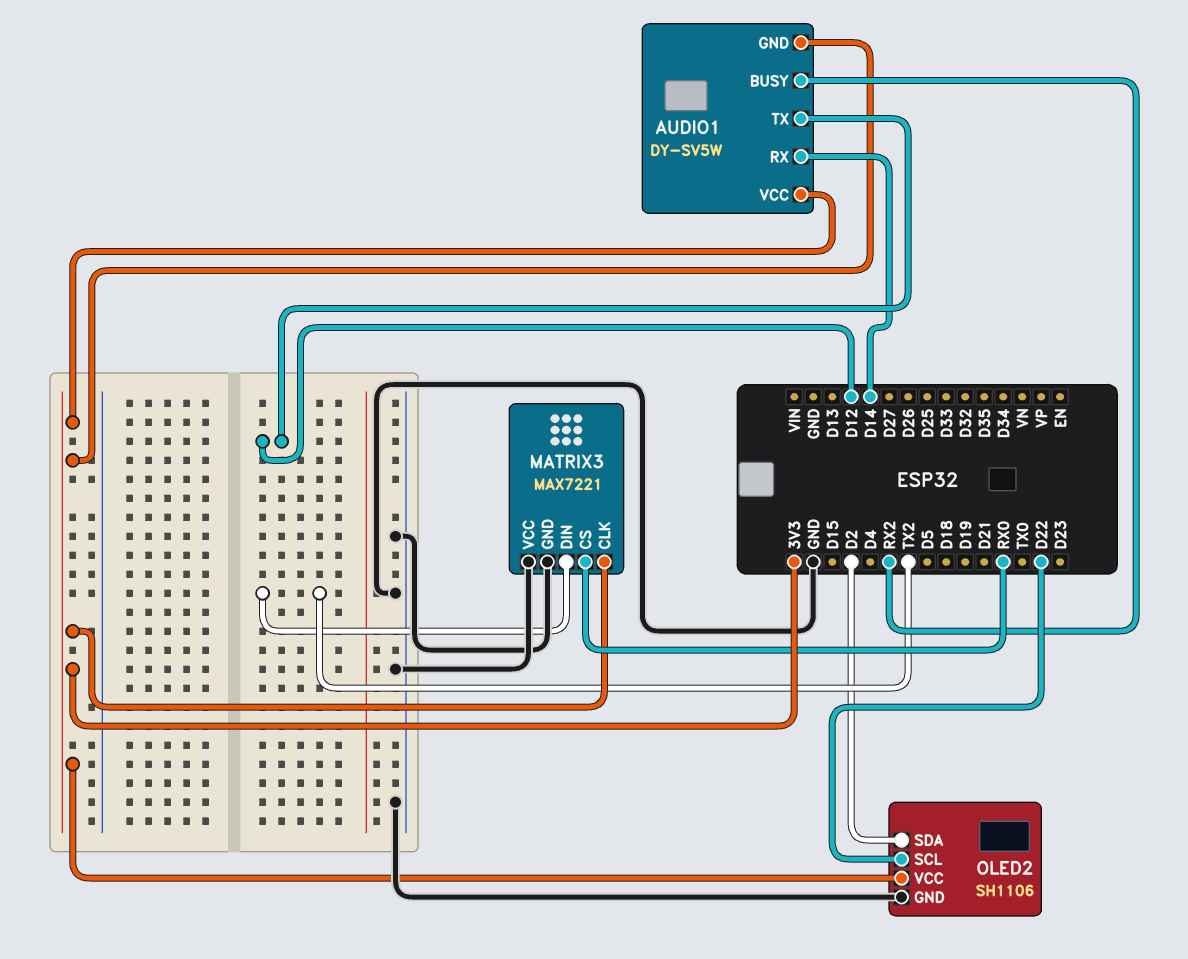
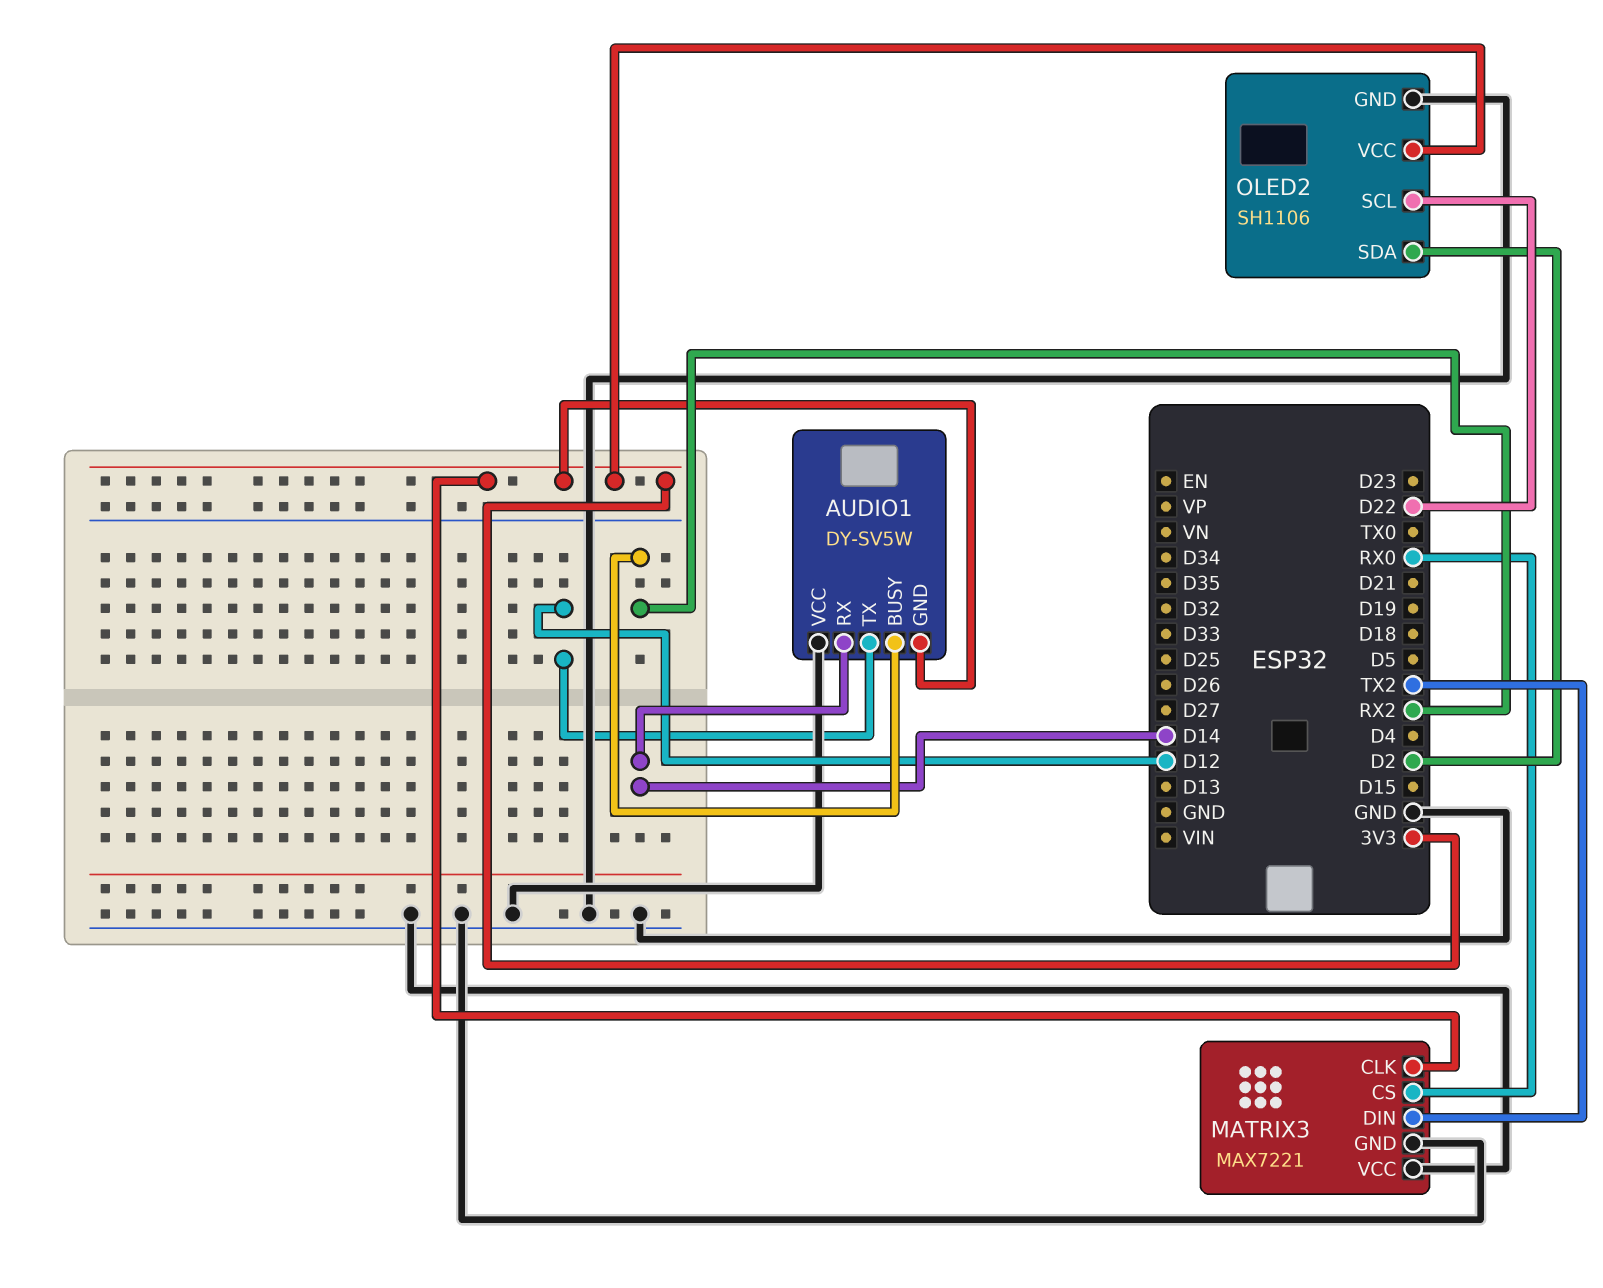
AUDIO1 pin VCC: 3V3 -> GND

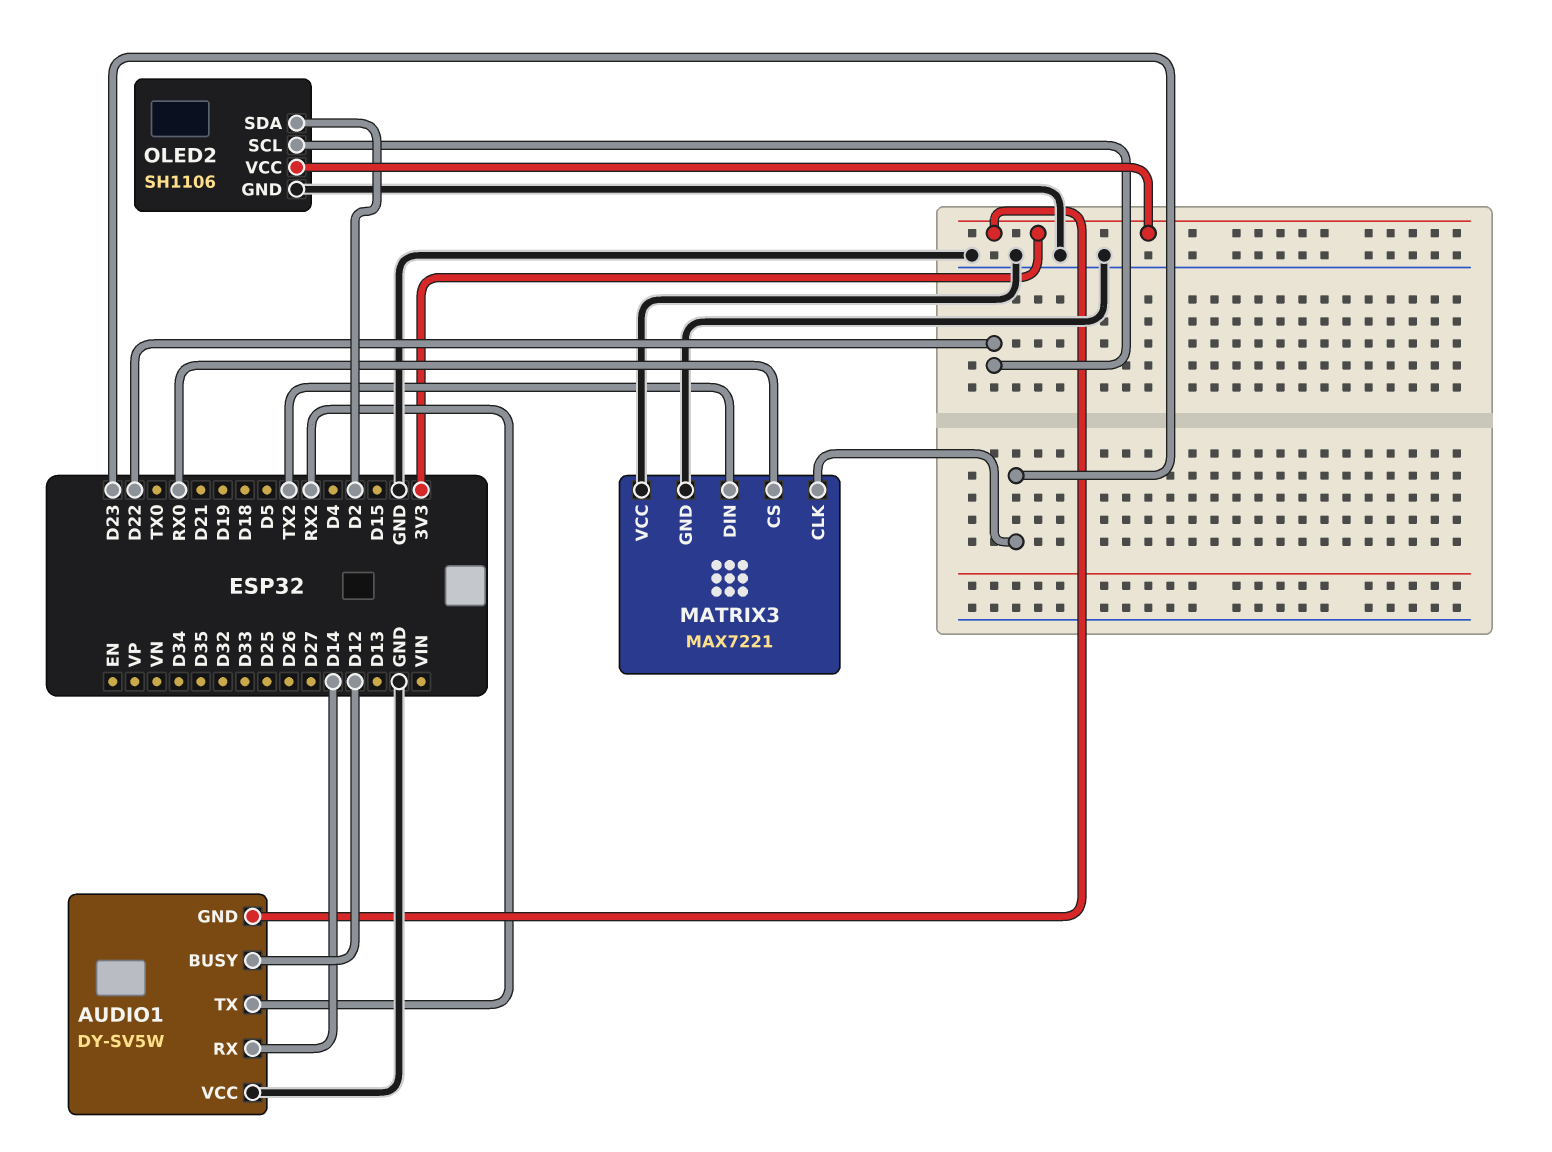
AUDIO1 pin BUSY: RX2 -> D12
AUDIO1 pin TX: D12 -> RX2
MATRIX3 pin CLK: 3V3 -> D23

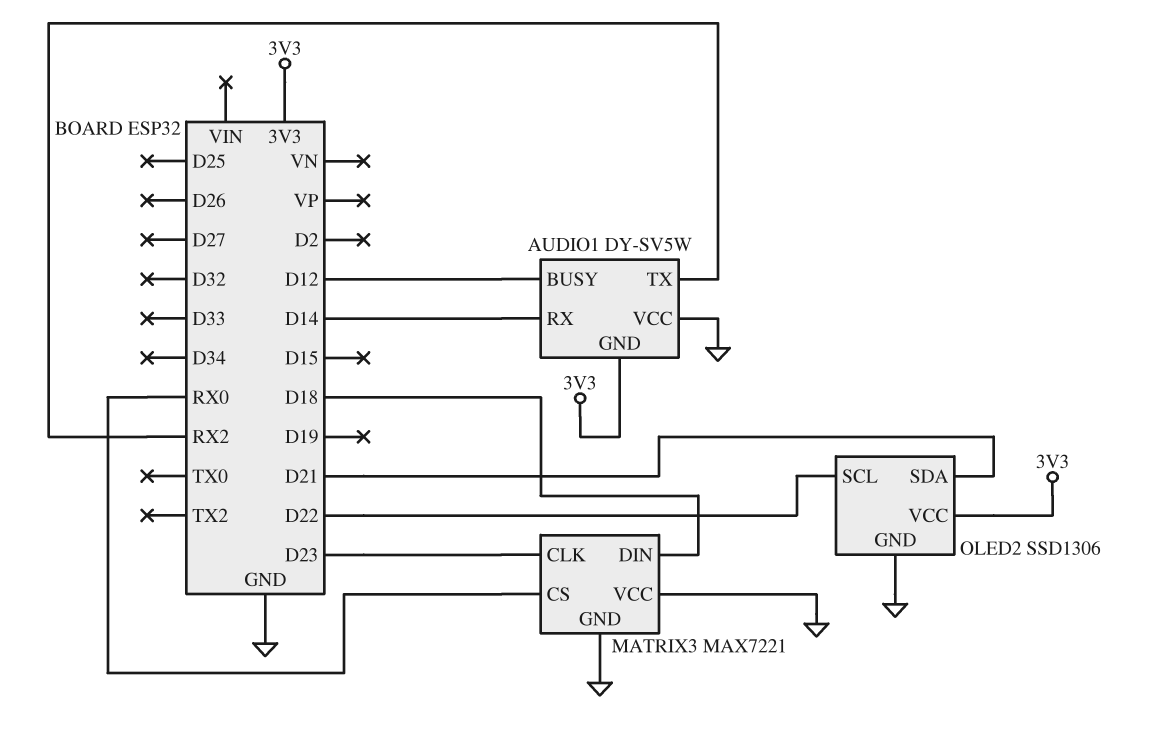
MATRIX3 pin DIN: TX2 -> D18
OLED2: SH1106 -> SSD1306
OLED2 pin SDA: D2 -> D21

